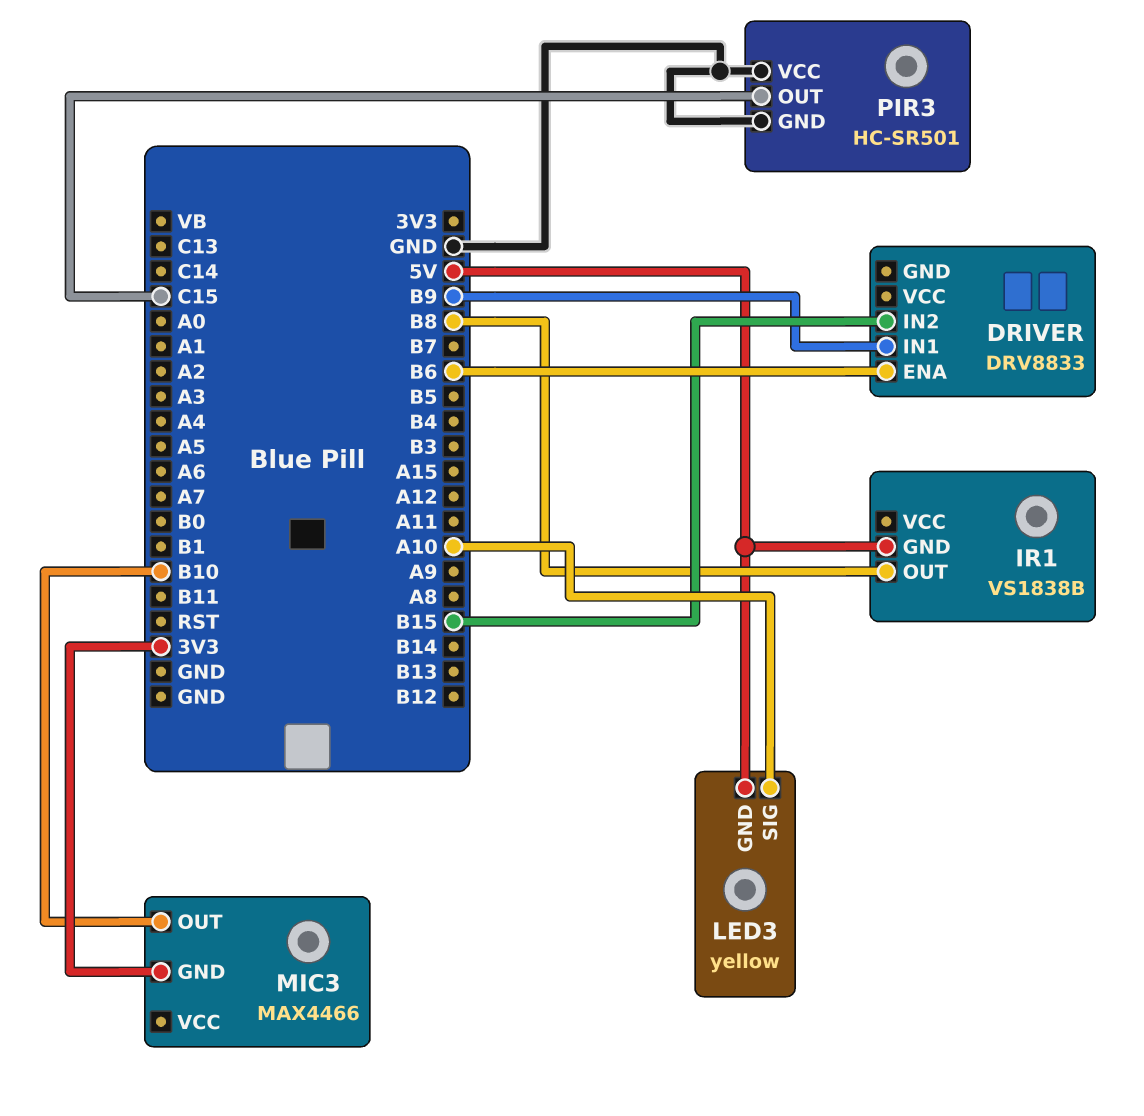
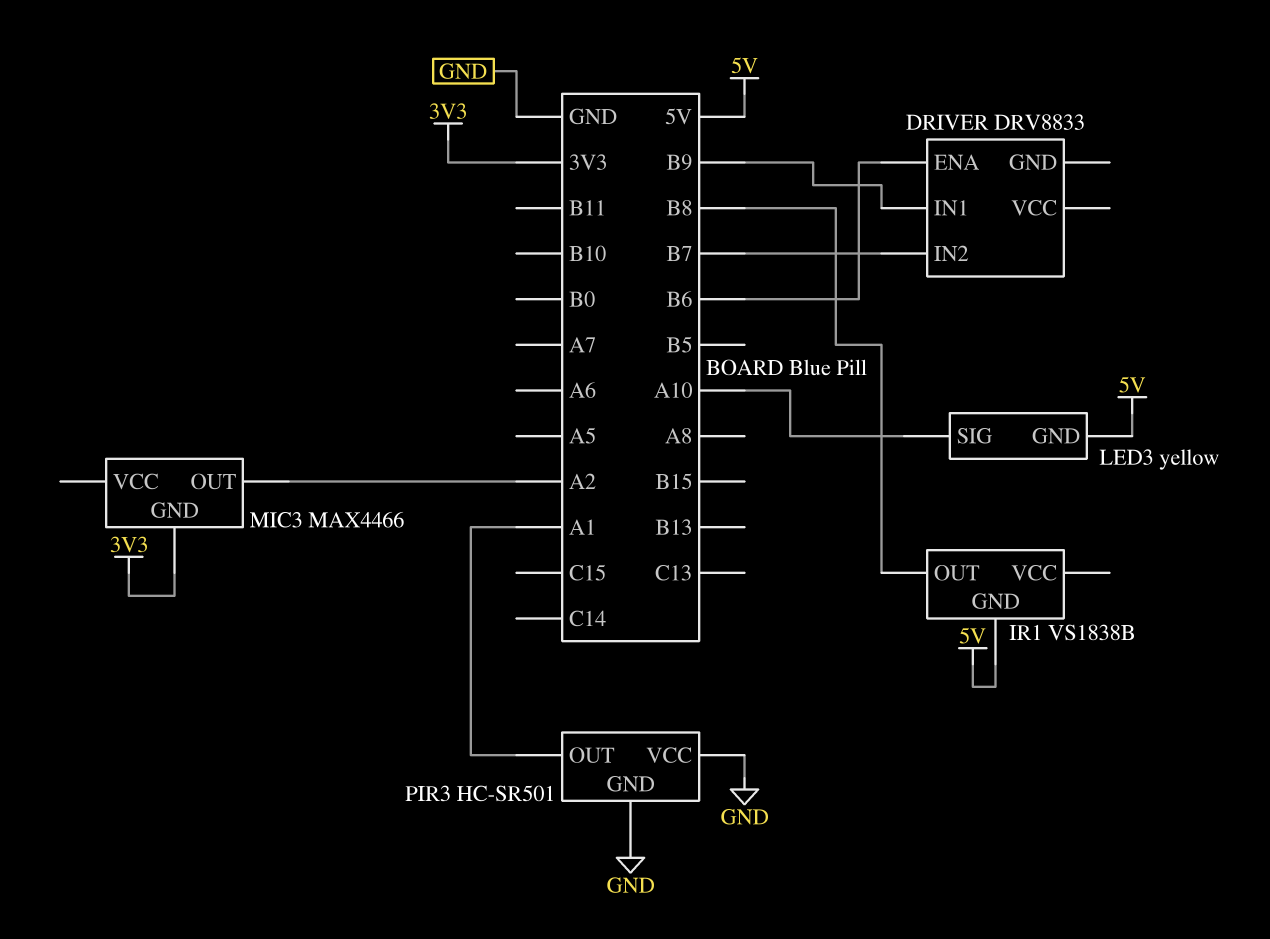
DRIVER pin IN2: B15 -> B7
MIC3 pin OUT: B10 -> A2
PIR3 pin OUT: C15 -> A1

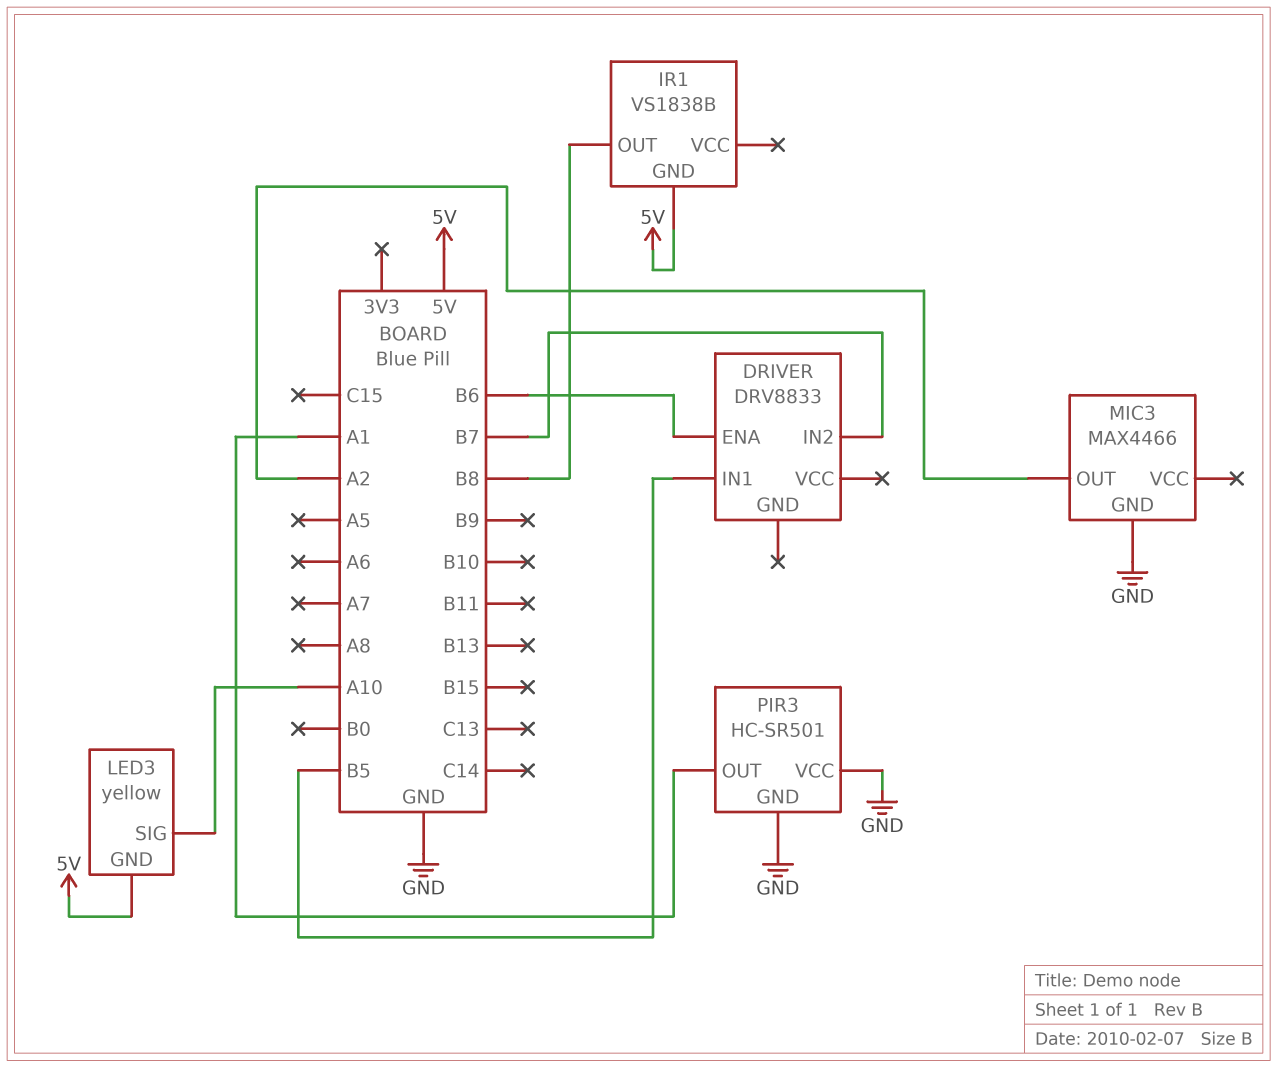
DRIVER pin IN1: B9 -> B5
MIC3 pin GND: 3V3 -> GND

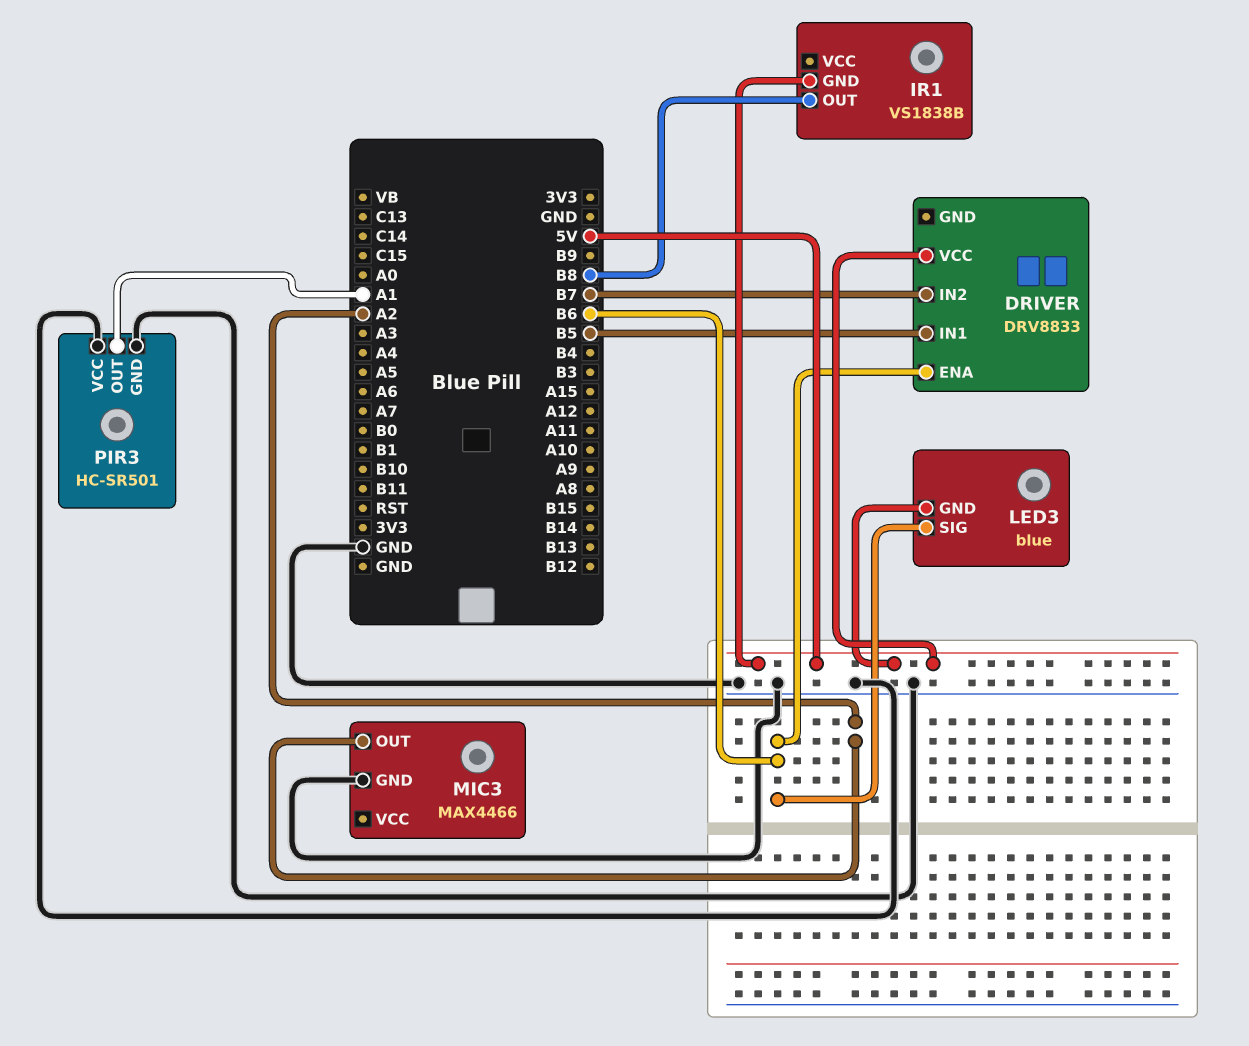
DRIVER pin VCC: none -> 5V
LED3: yellow -> blue
LED3 pin SIG: A10 -> B6

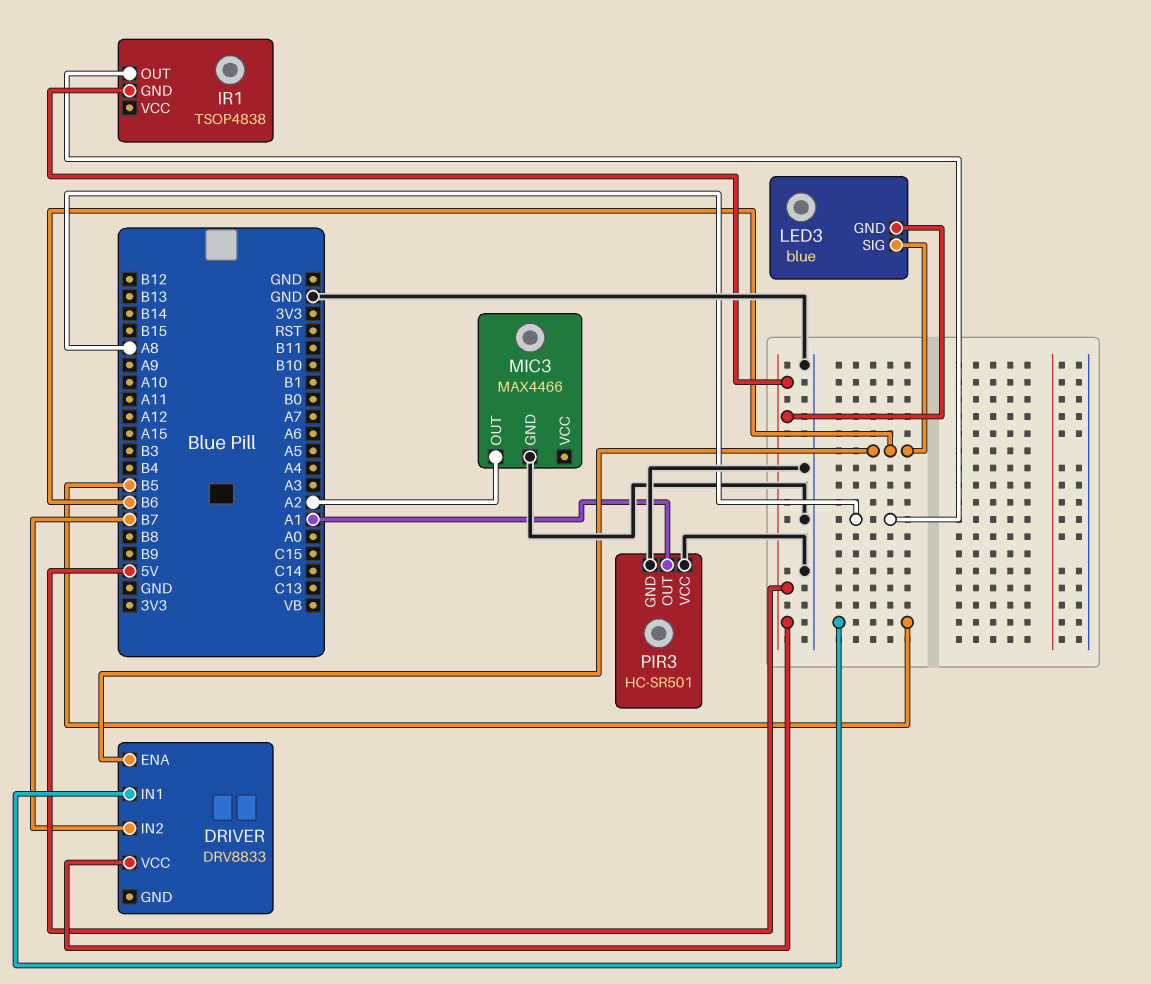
IR1: VS1838B -> TSOP4838
IR1 pin OUT: B8 -> A8

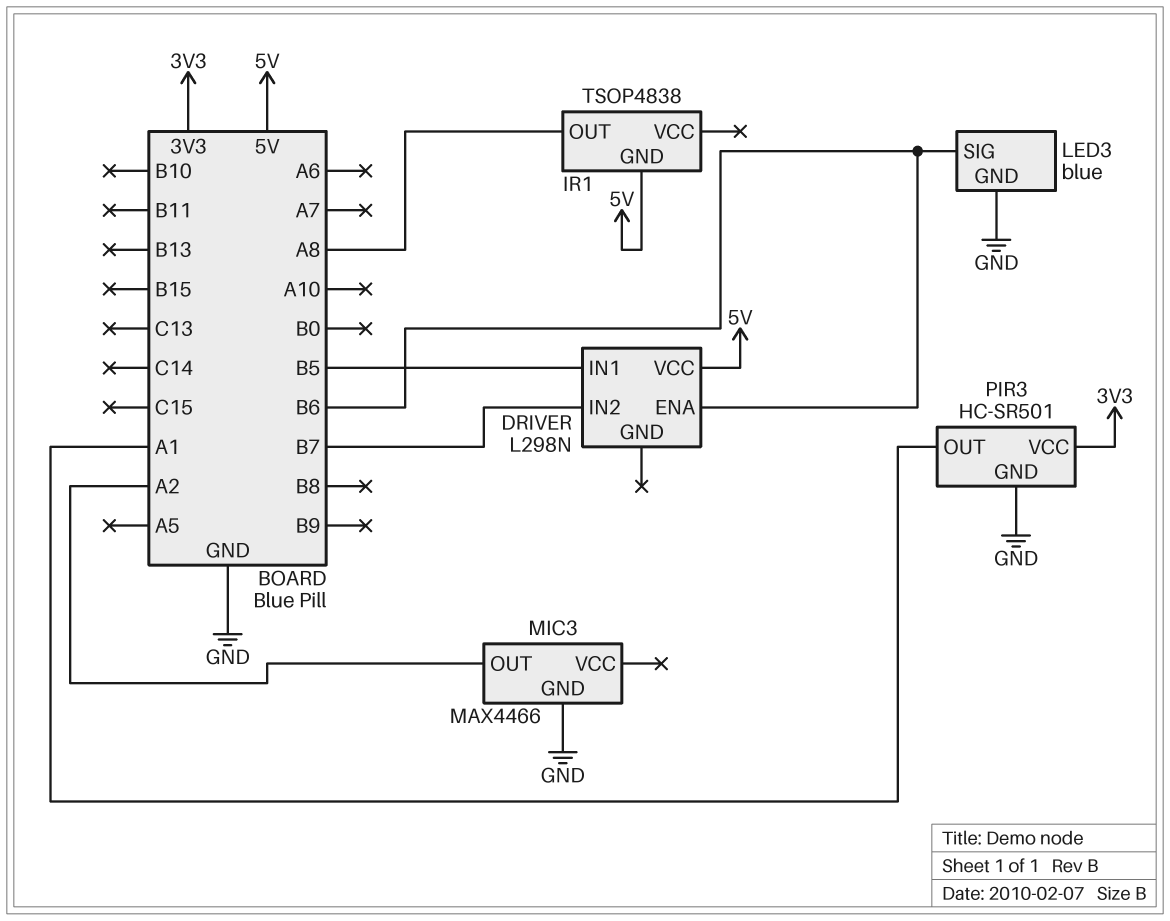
DRIVER: DRV8833 -> L298N
LED3 pin GND: 5V -> GND
PIR3 pin VCC: GND -> 3V3

